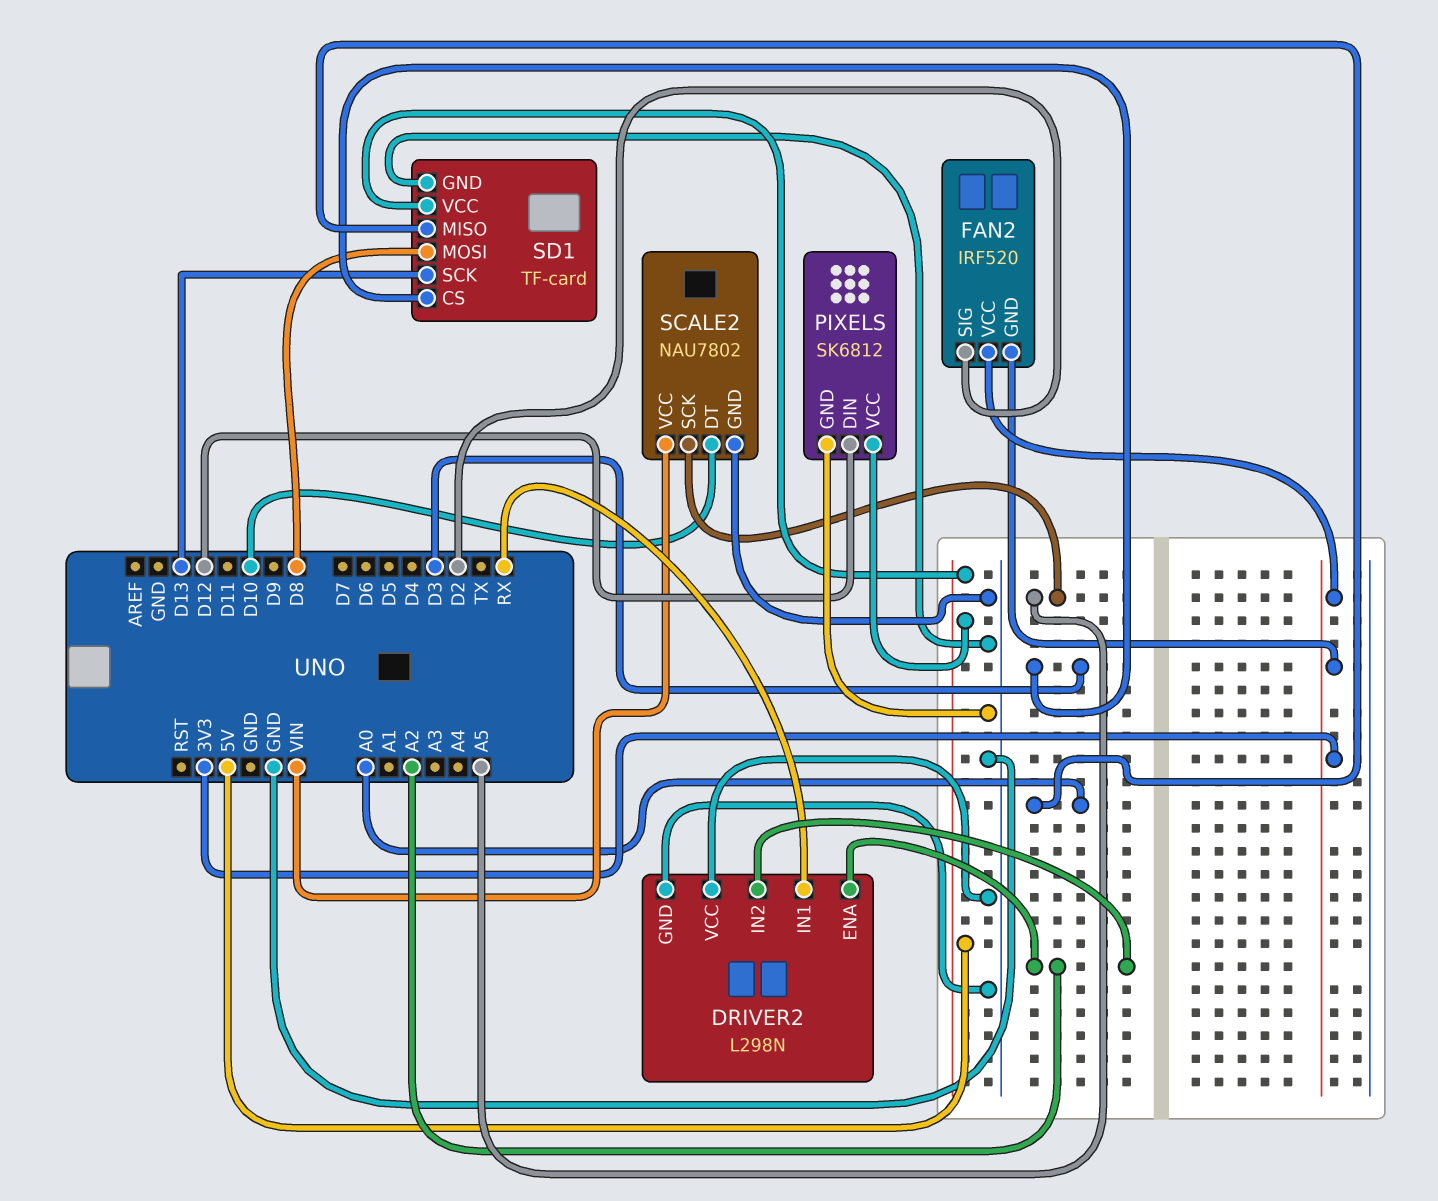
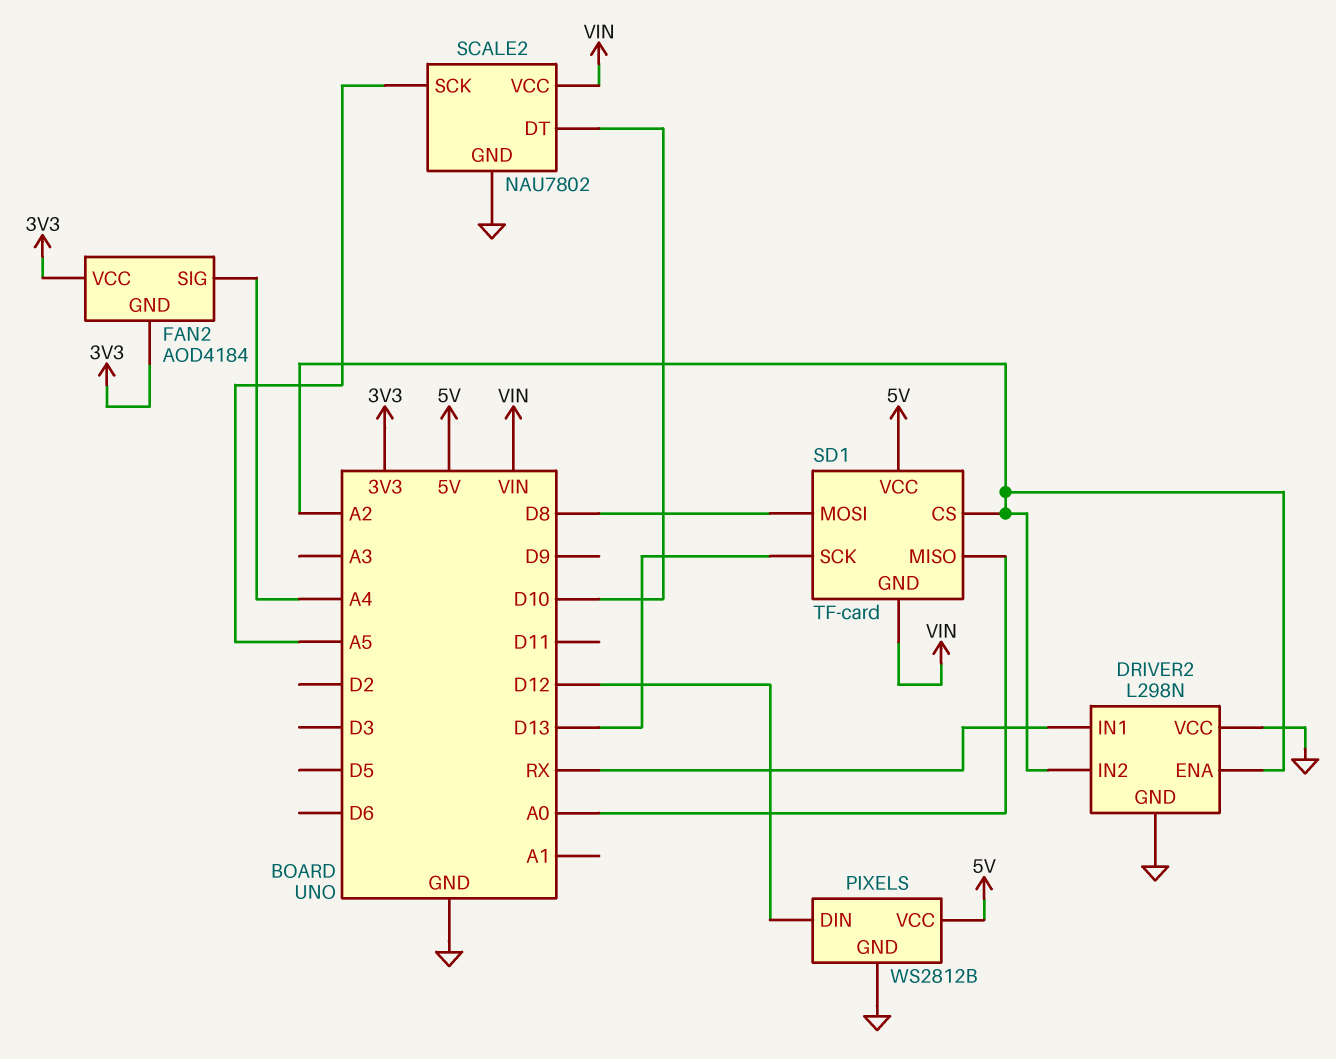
FAN2: IRF520 -> AOD4184
FAN2 pin SIG: D2 -> A4
PIXELS: SK6812 -> WS2812B
SD1 pin CS: D3 -> A2
SD1 pin GND: GND -> VIN

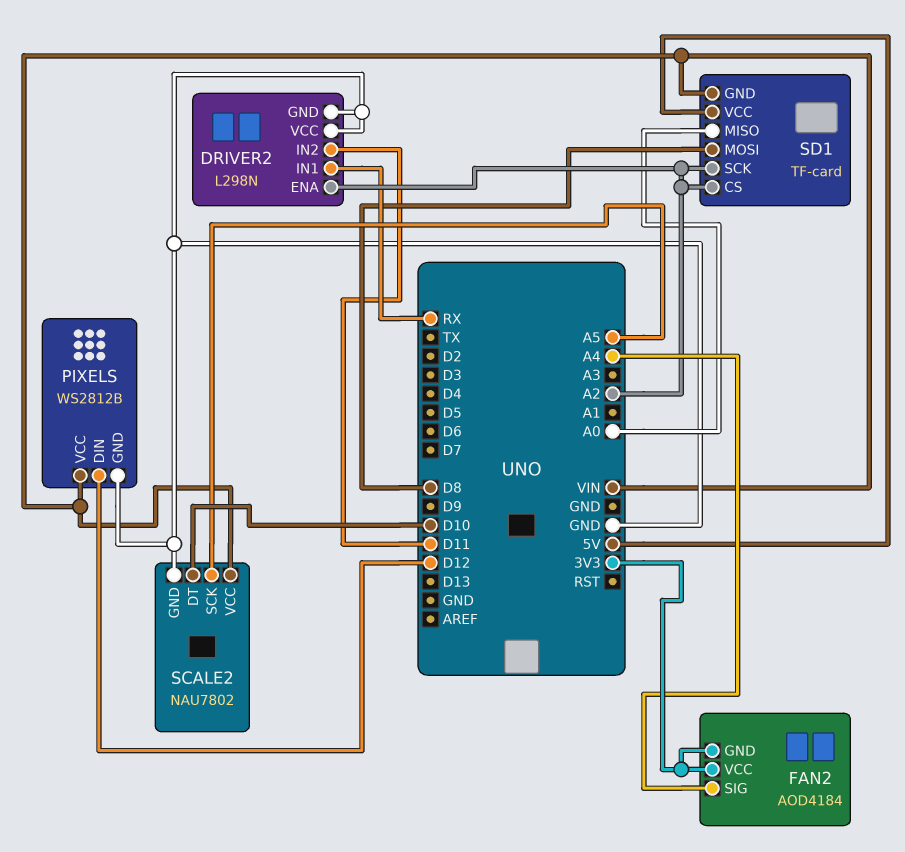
DRIVER2 pin IN2: A2 -> D11
PIXELS pin VCC: 5V -> VIN
SD1 pin SCK: D13 -> A2

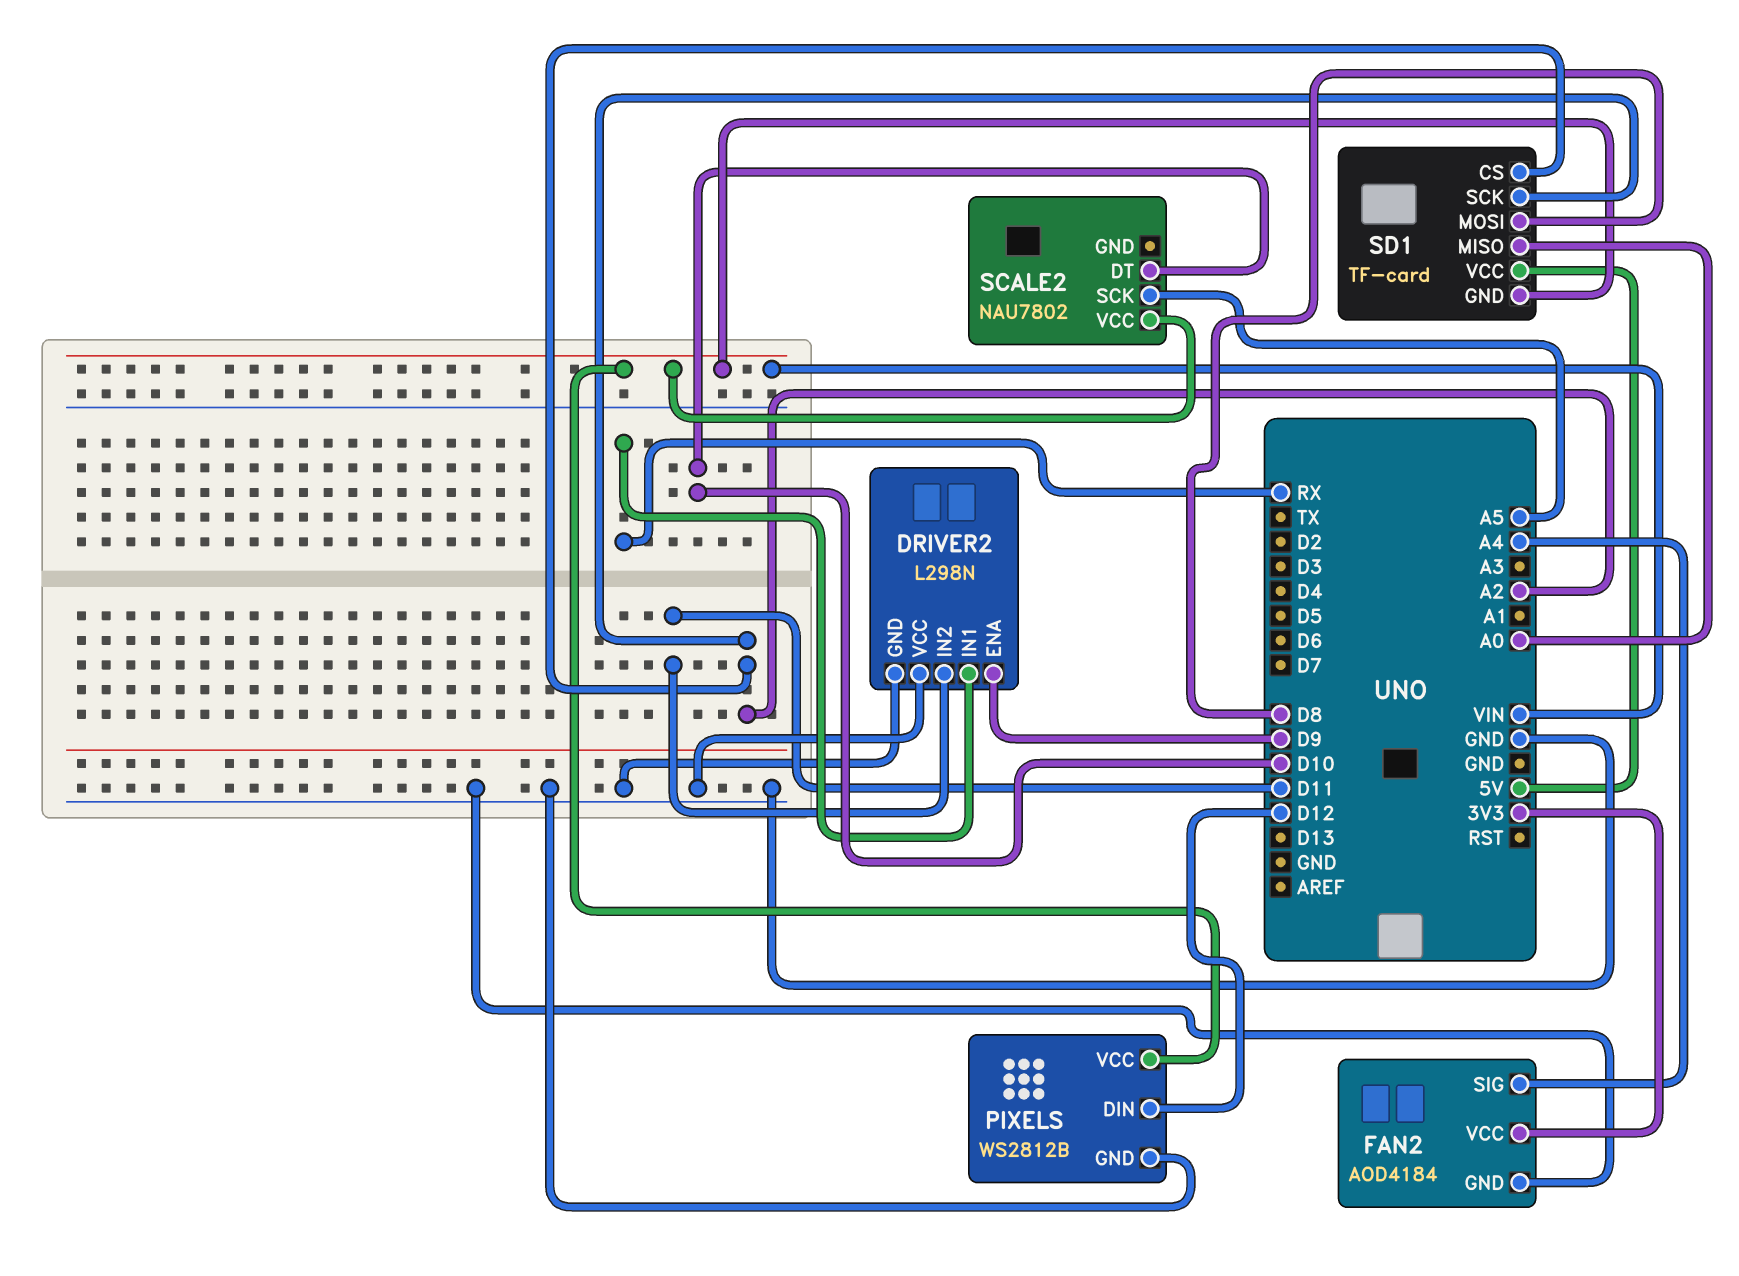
DRIVER2 pin ENA: A2 -> D9
FAN2 pin GND: 3V3 -> GND
SCALE2 pin GND: GND -> none

